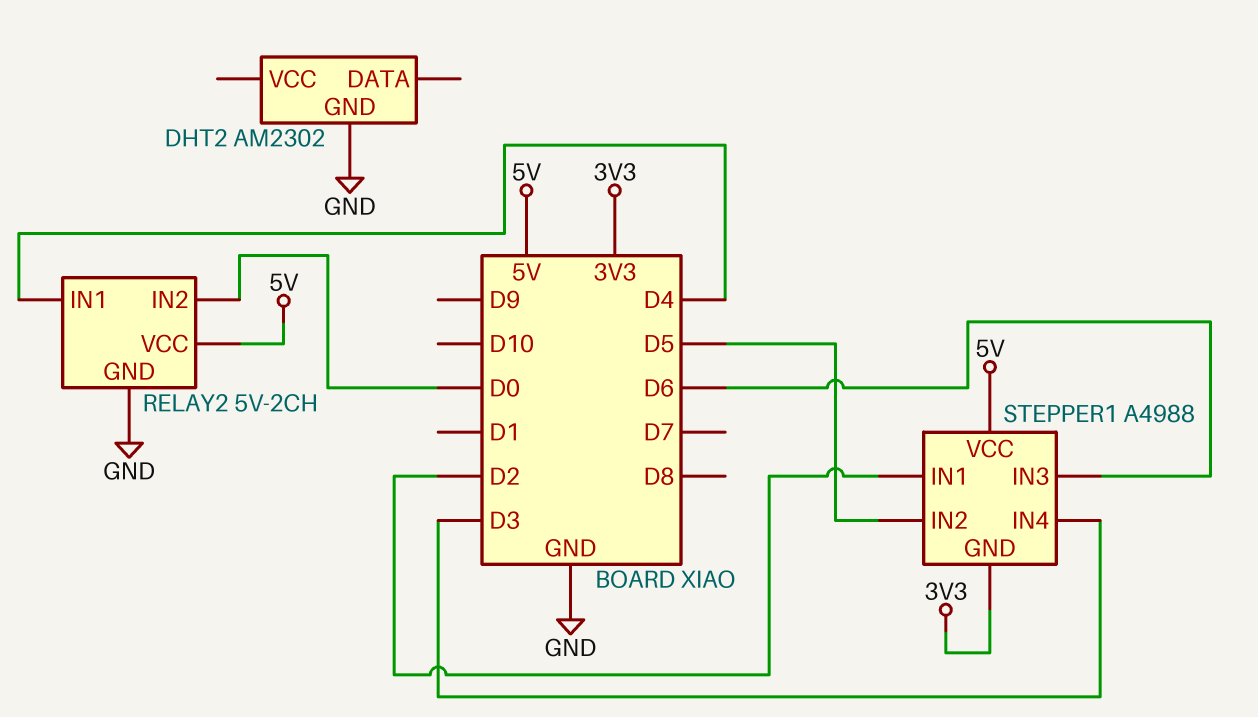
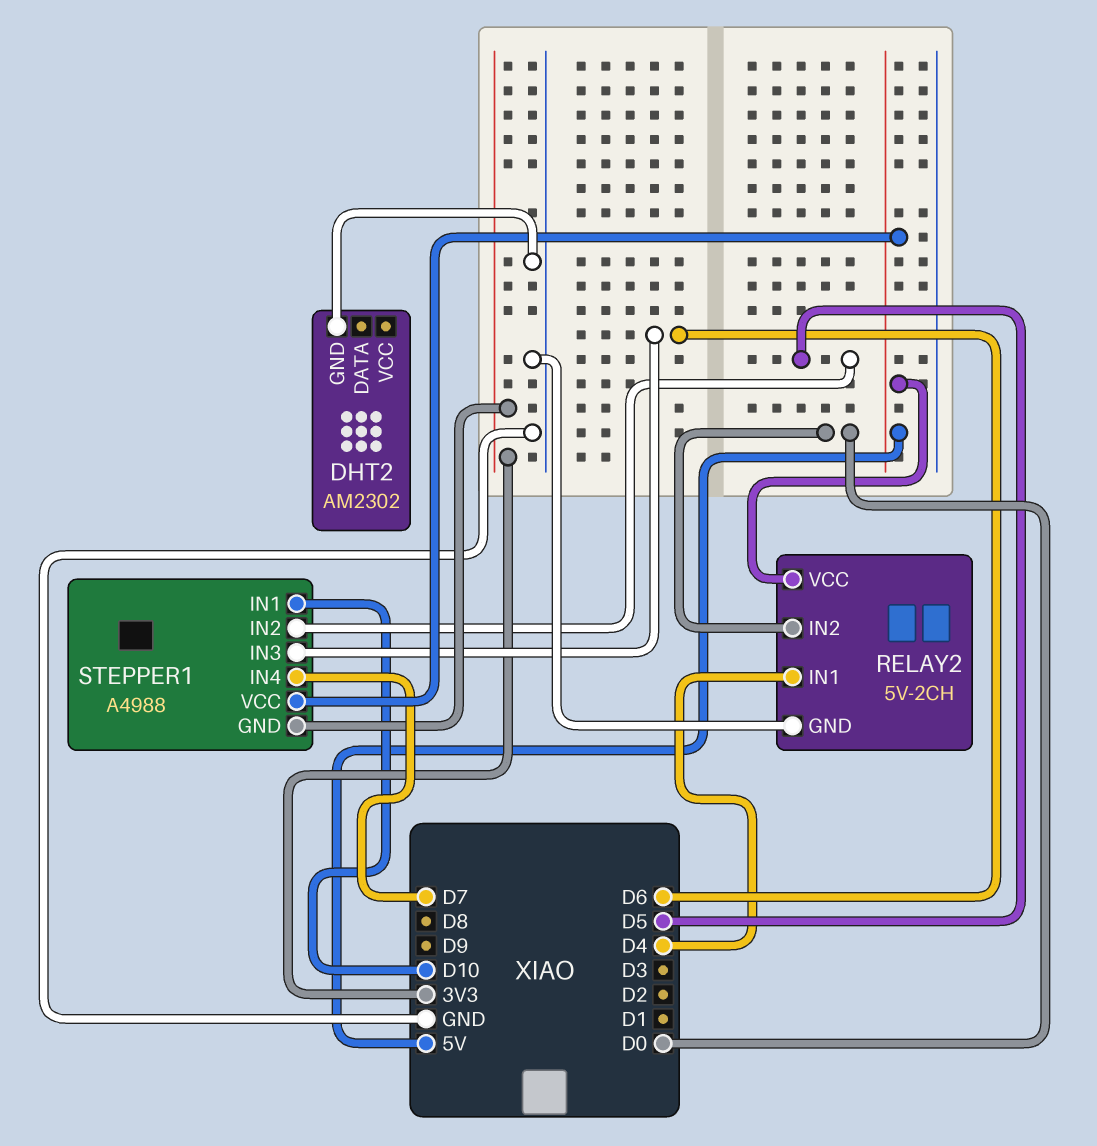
STEPPER1 pin IN1: D2 -> D10
STEPPER1 pin IN4: D3 -> D7

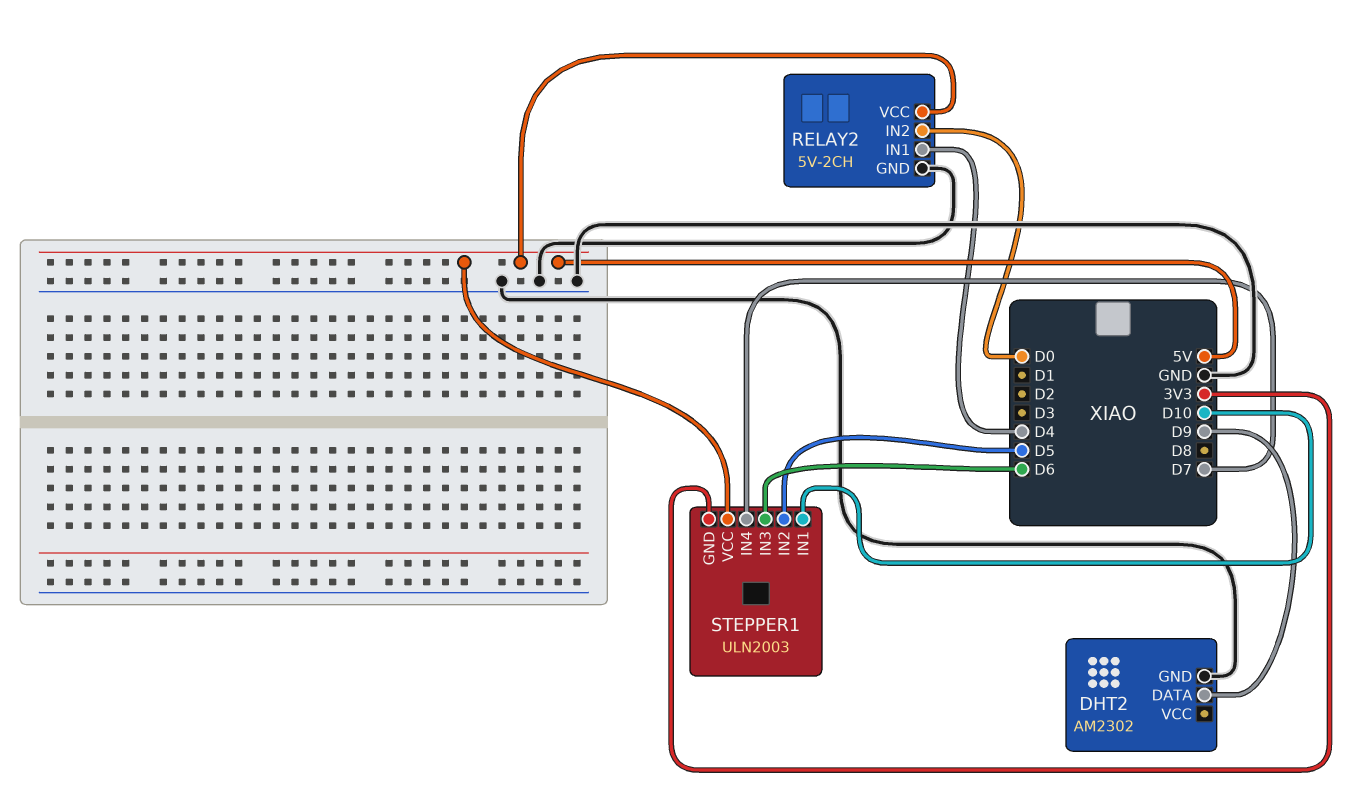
DHT2 pin DATA: none -> D9
STEPPER1: A4988 -> ULN2003

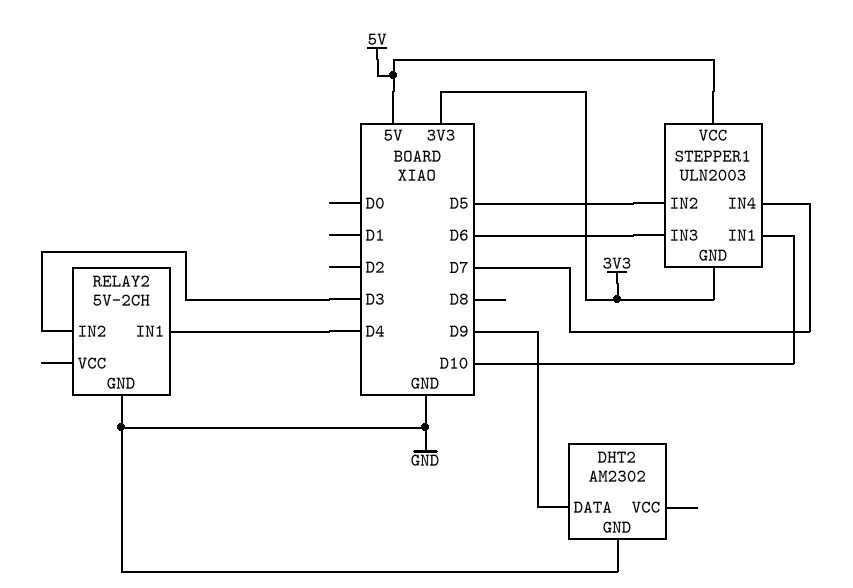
RELAY2 pin IN2: D0 -> D3
RELAY2 pin VCC: 5V -> none

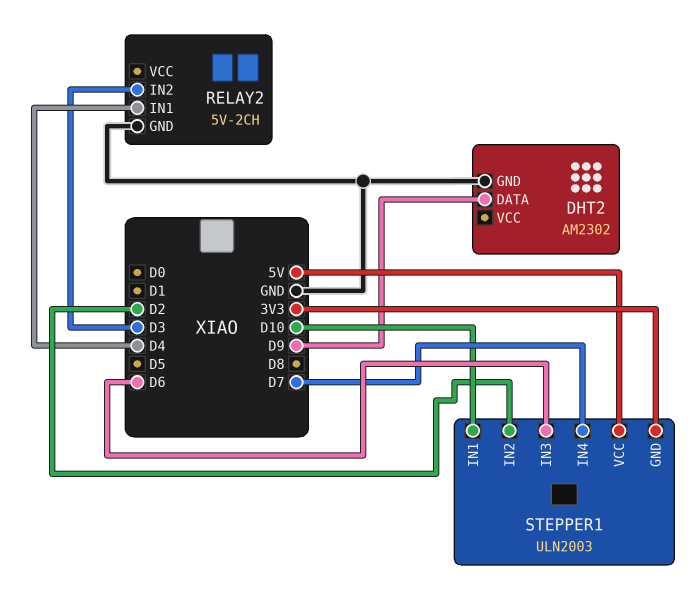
STEPPER1 pin IN2: D5 -> D2

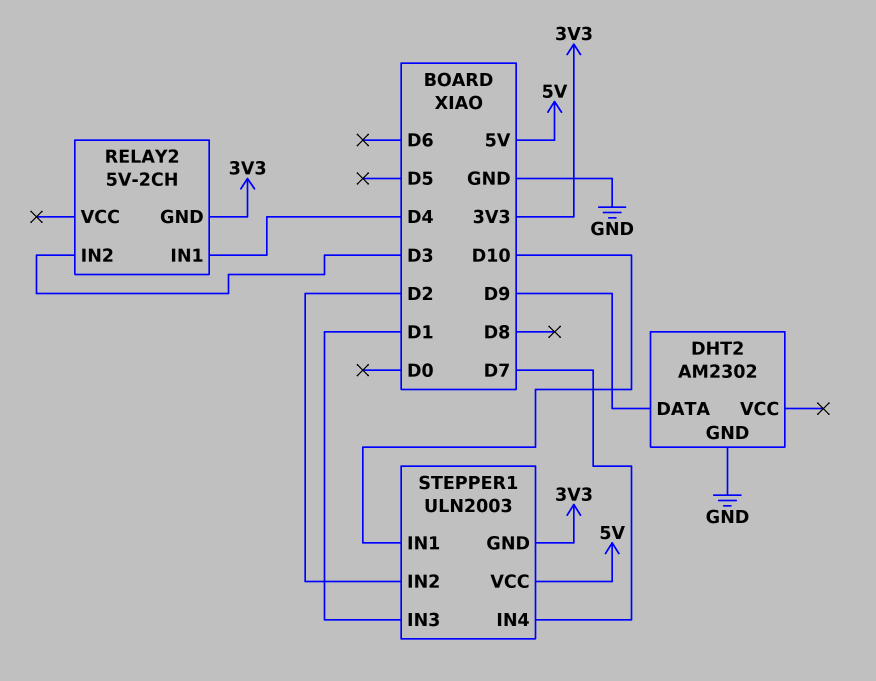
RELAY2 pin GND: GND -> 3V3
STEPPER1 pin IN3: D6 -> D1

